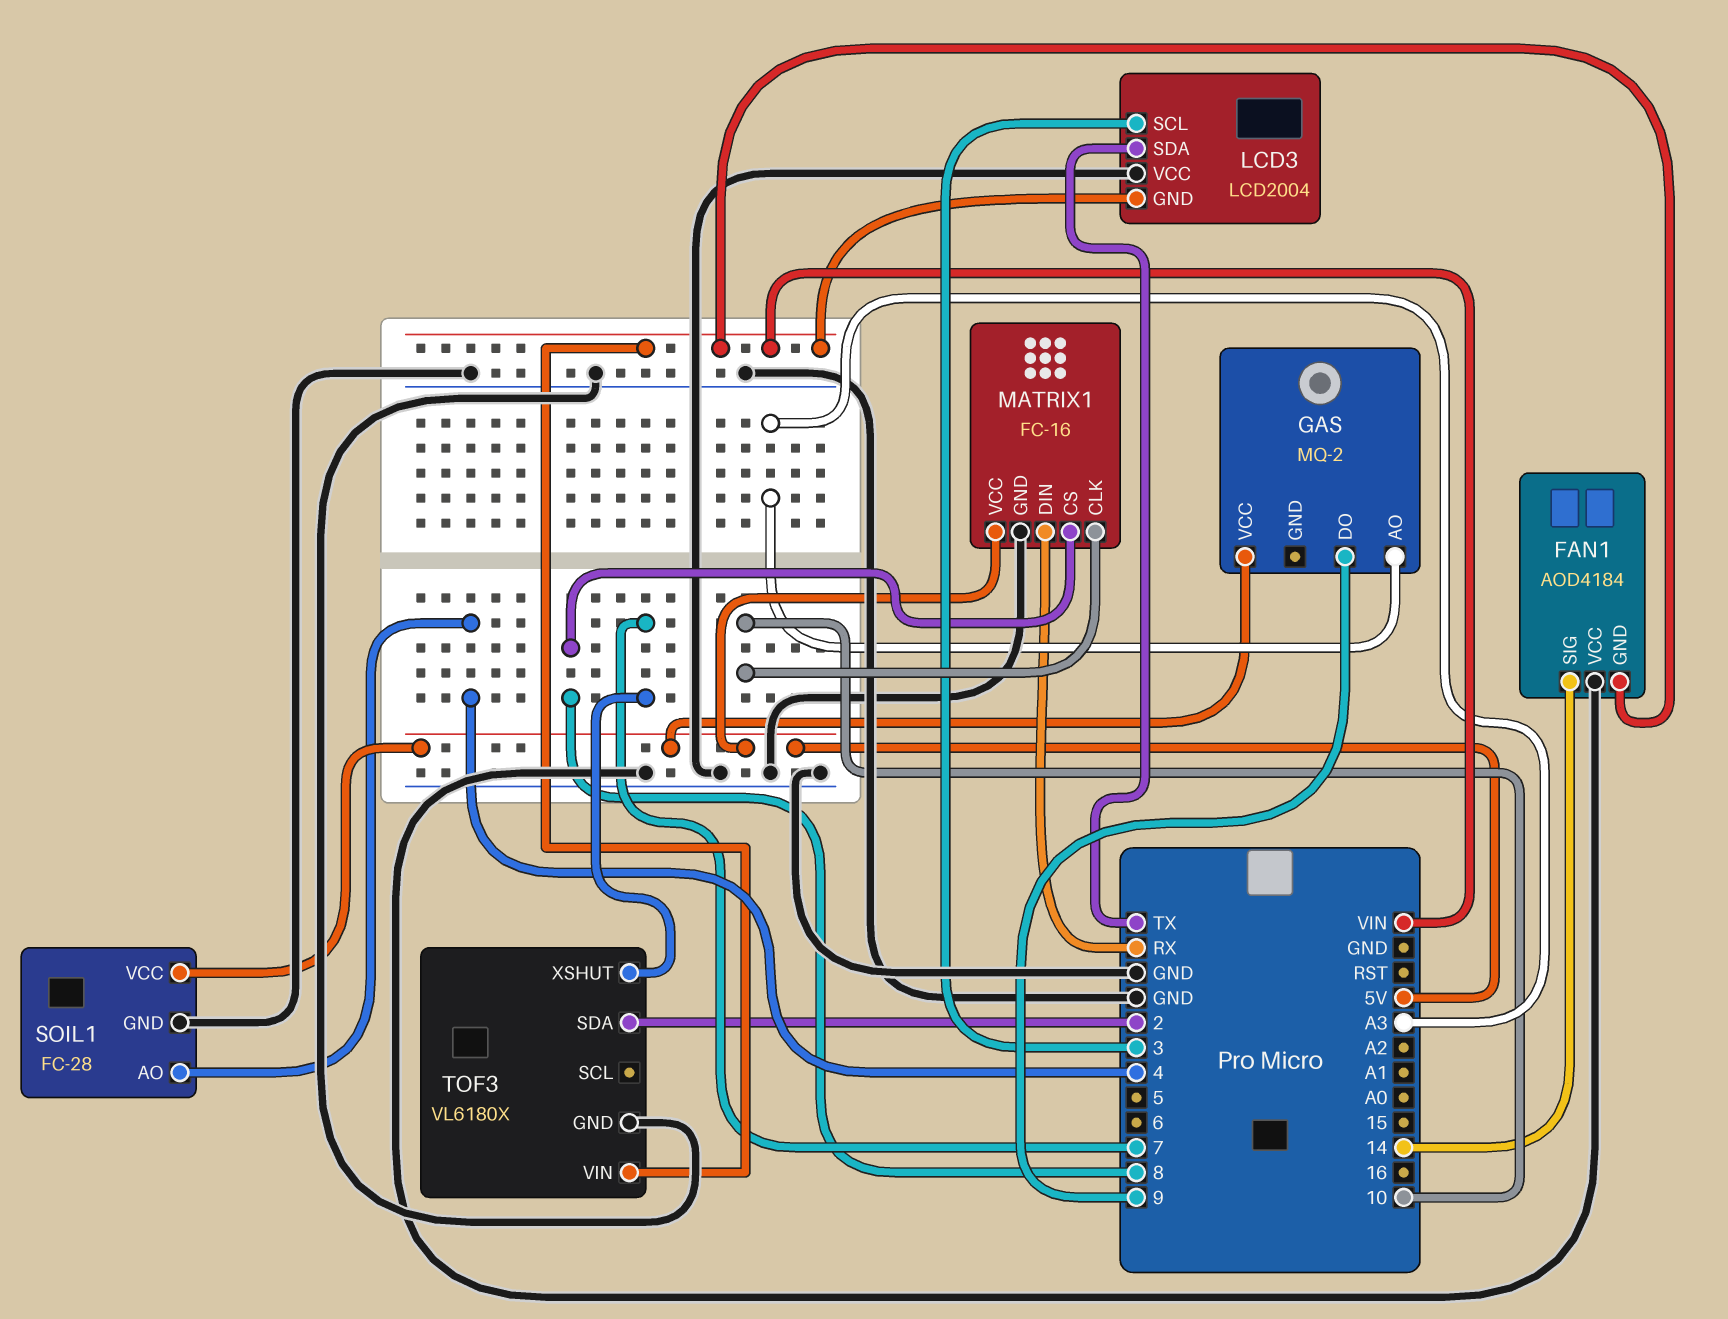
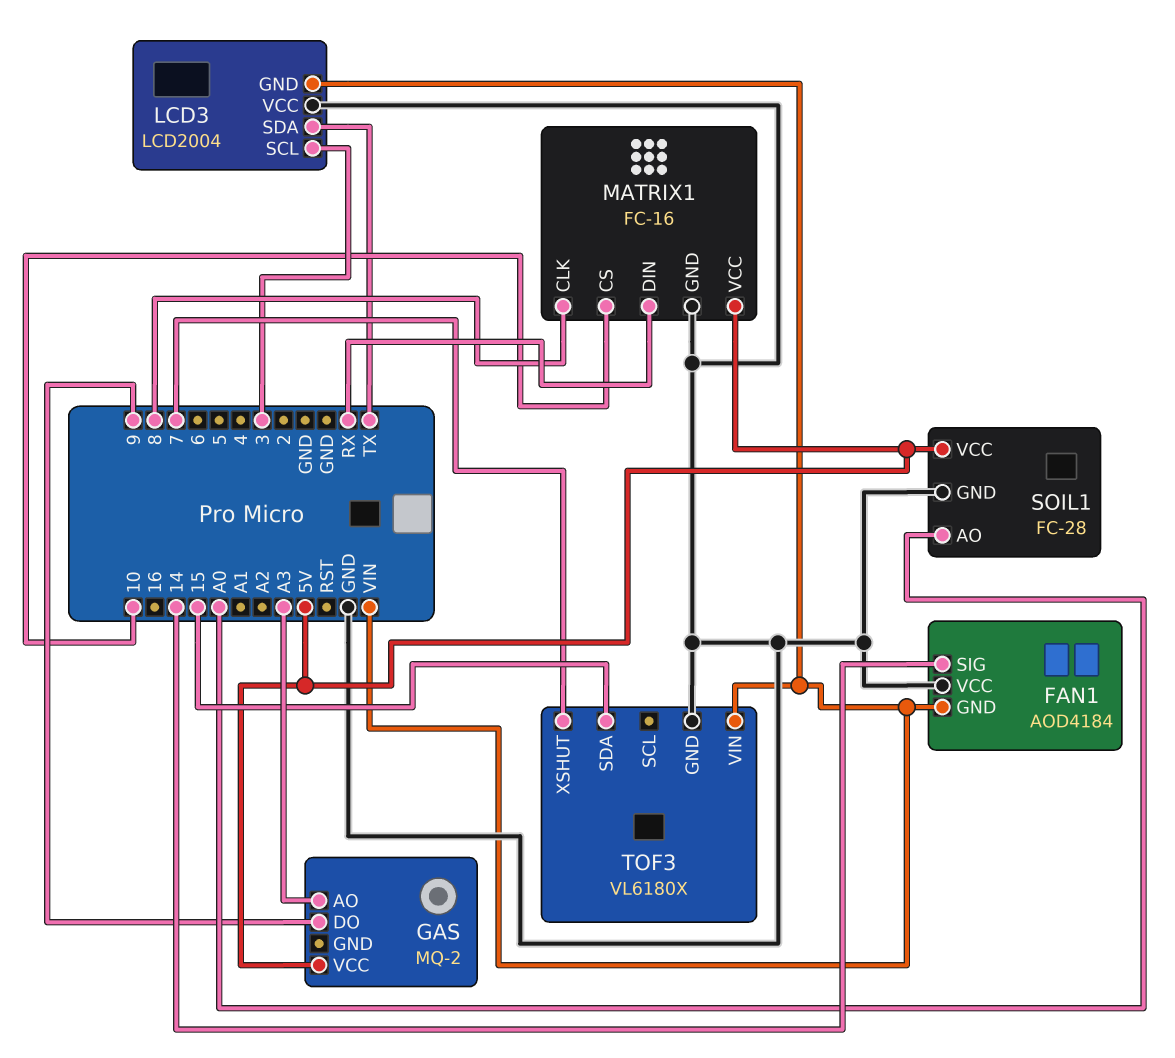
MATRIX1 pin CLK: 10 -> 8
MATRIX1 pin CS: 8 -> 10
SOIL1 pin AO: 4 -> A0
TOF3 pin SDA: 2 -> 15

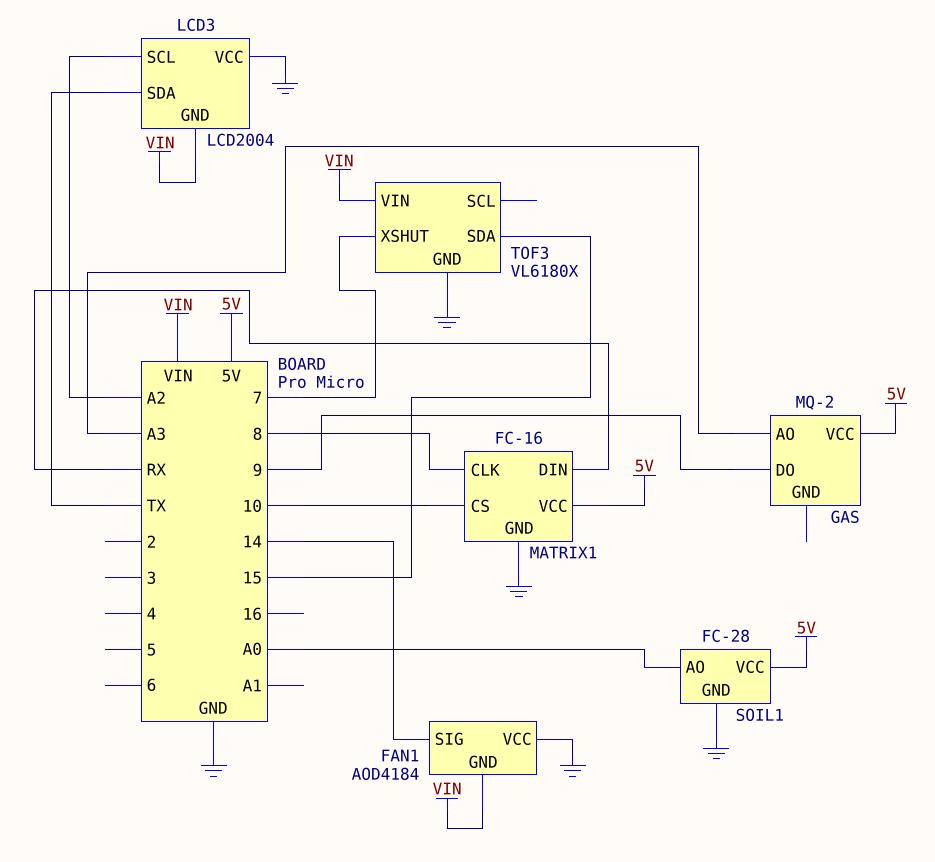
LCD3 pin SCL: 3 -> A2

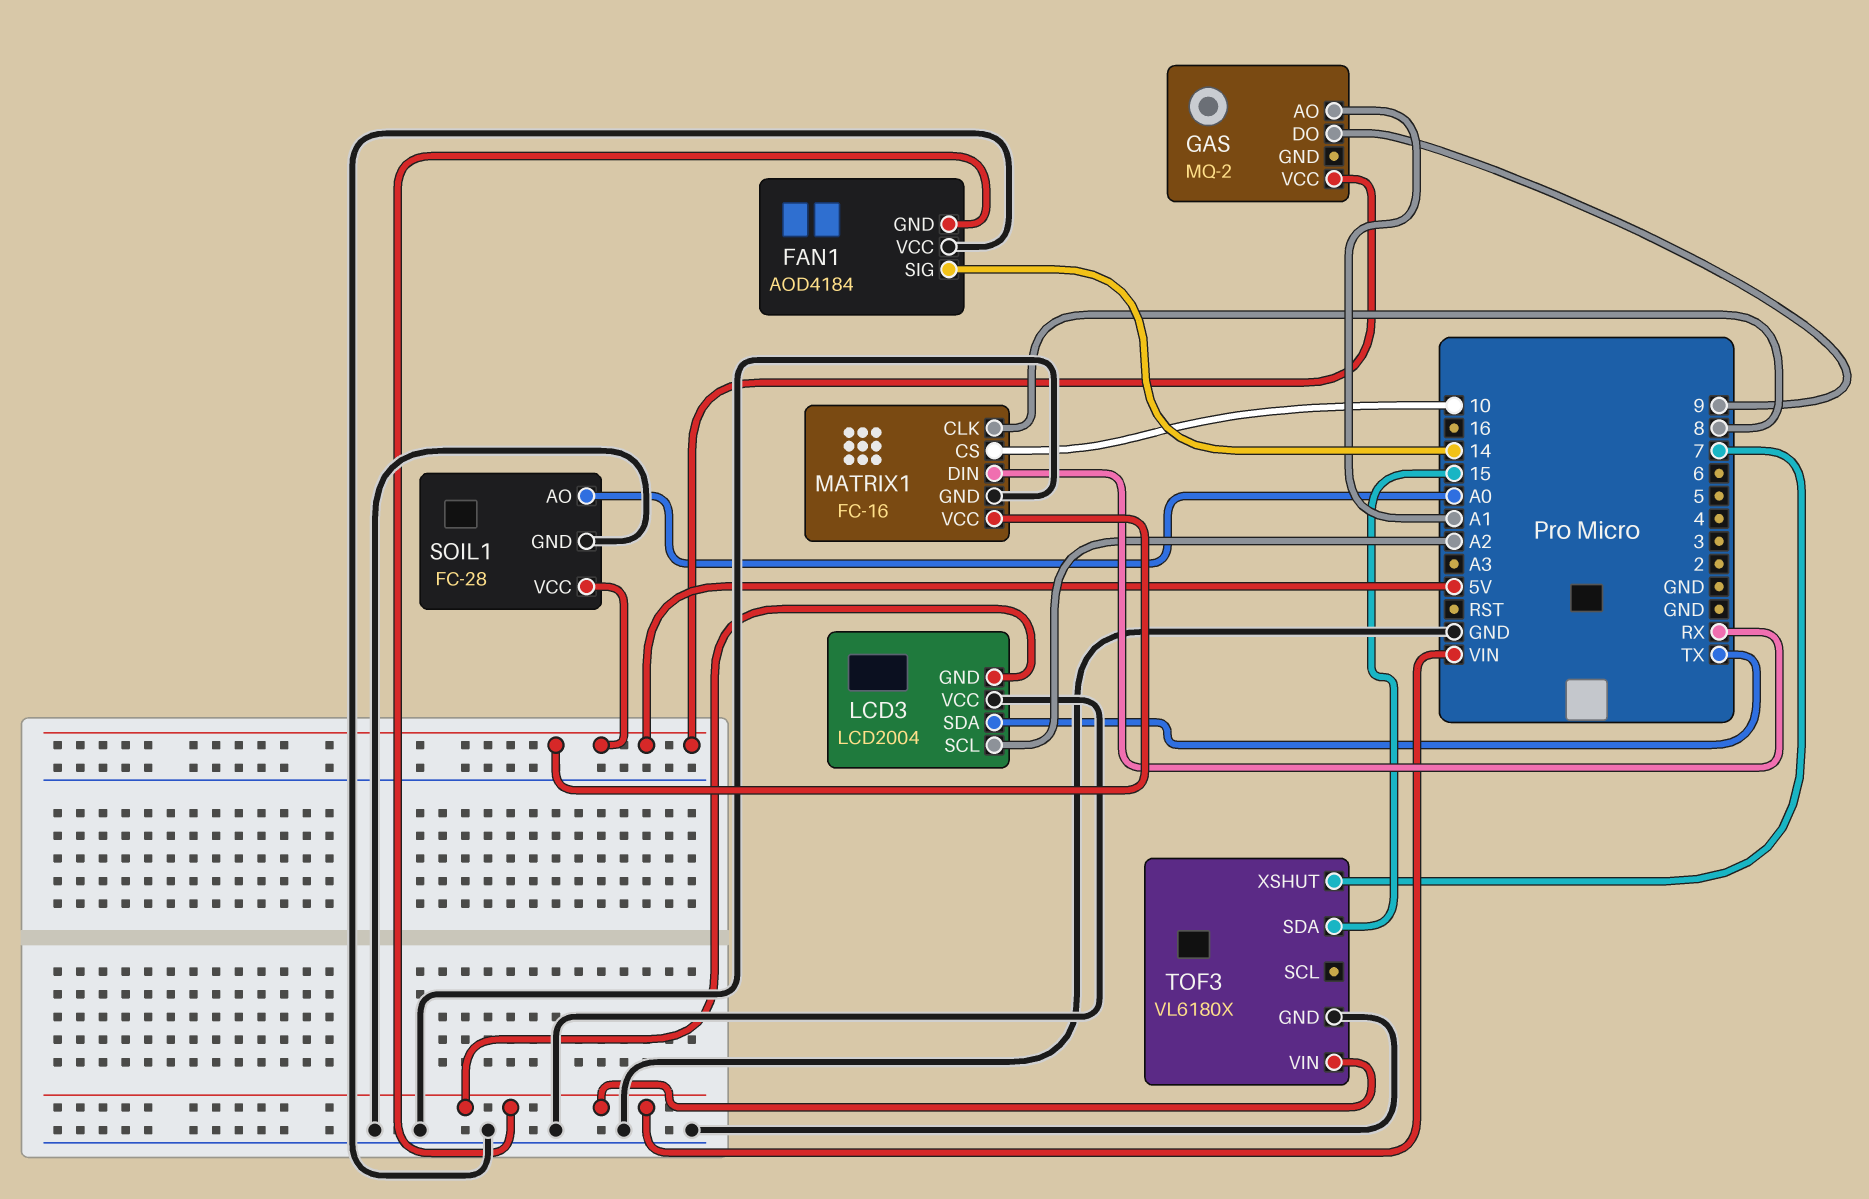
GAS pin AO: A3 -> A1

